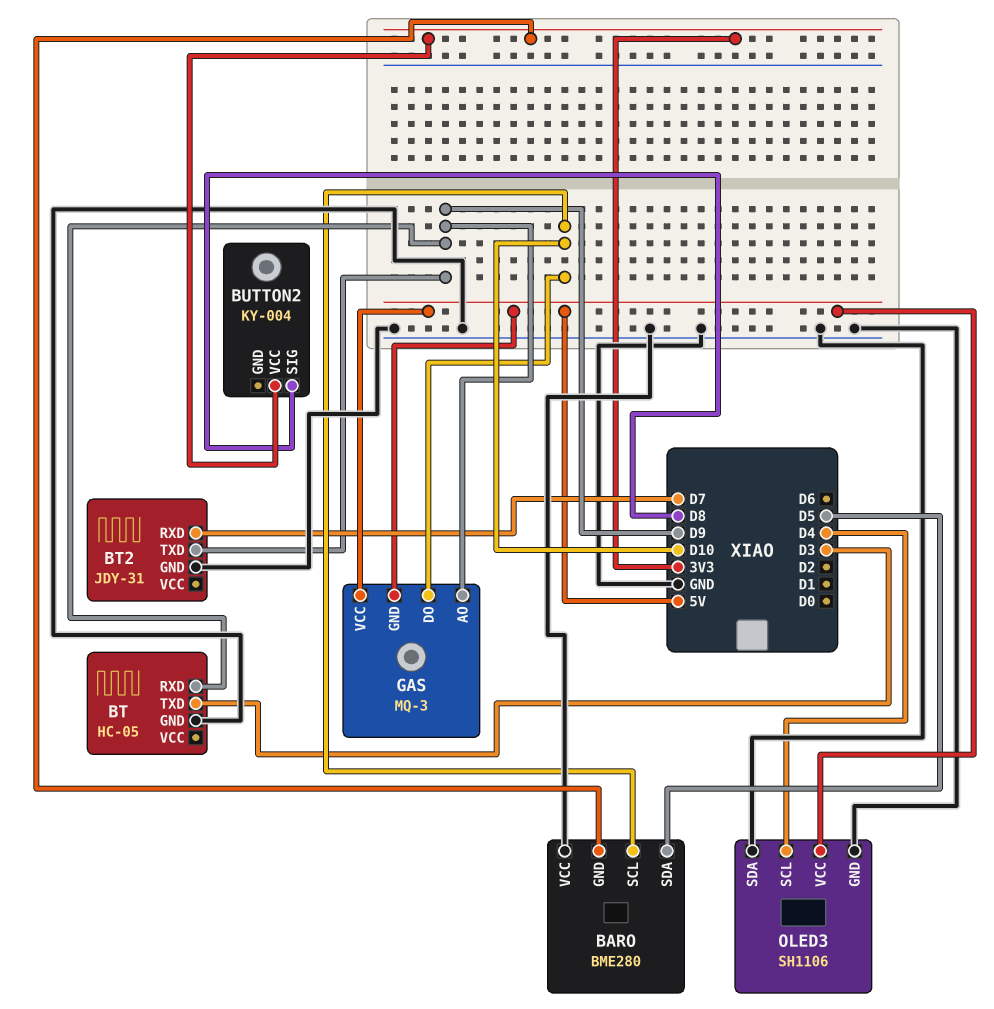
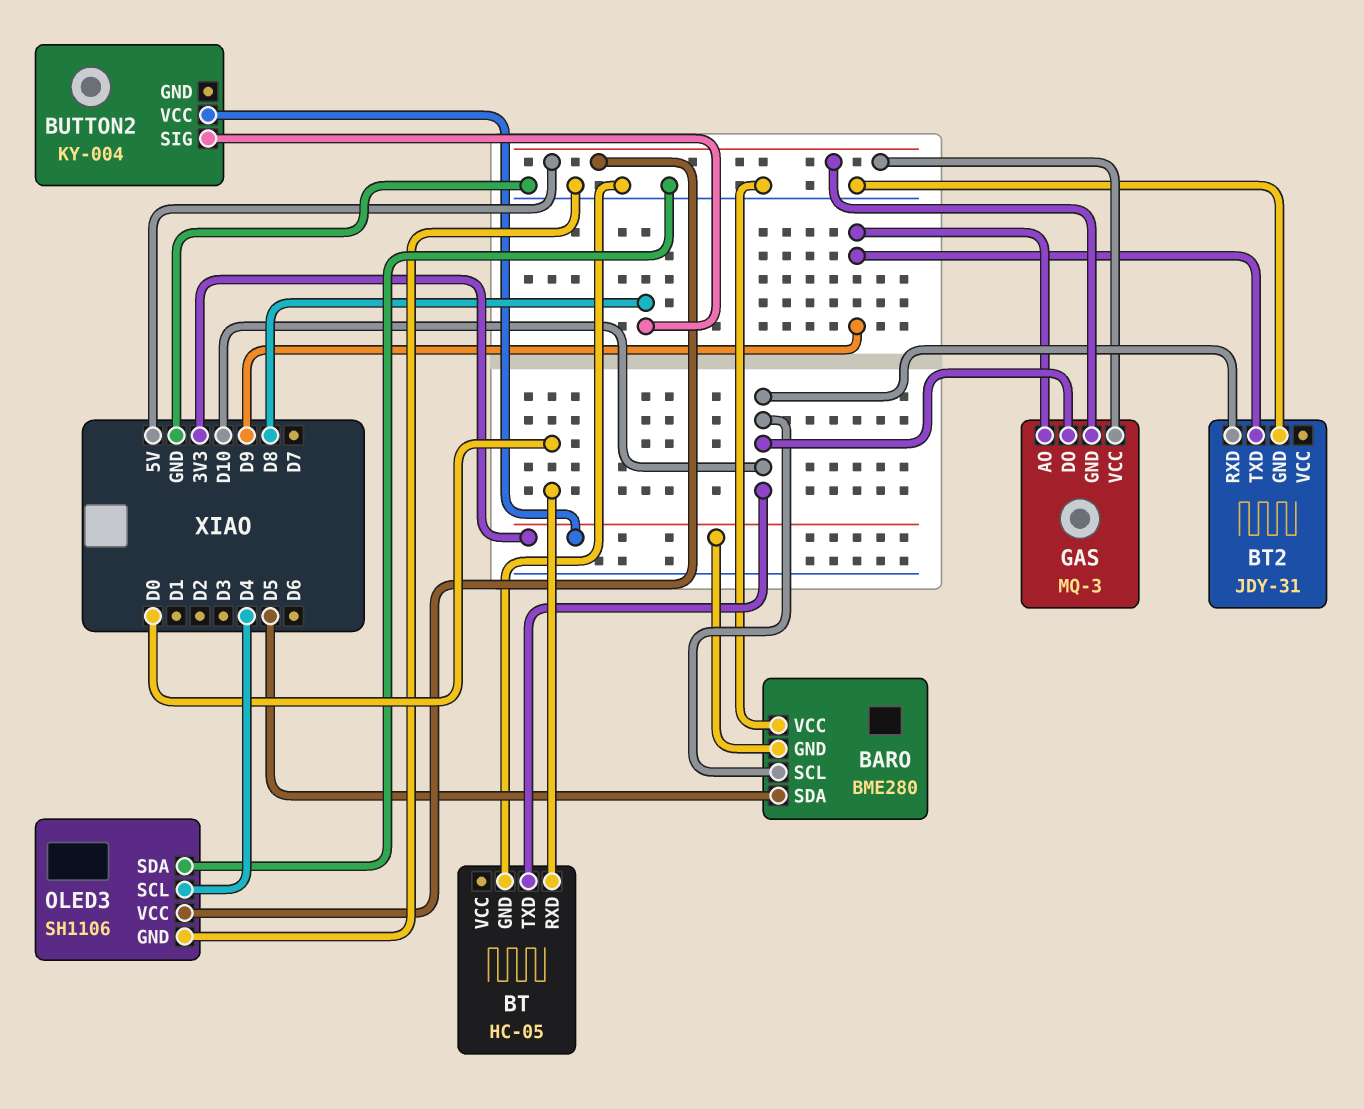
BT pin RXD: D9 -> D0
BT pin TXD: D3 -> D10
BT2 pin RXD: D7 -> D10

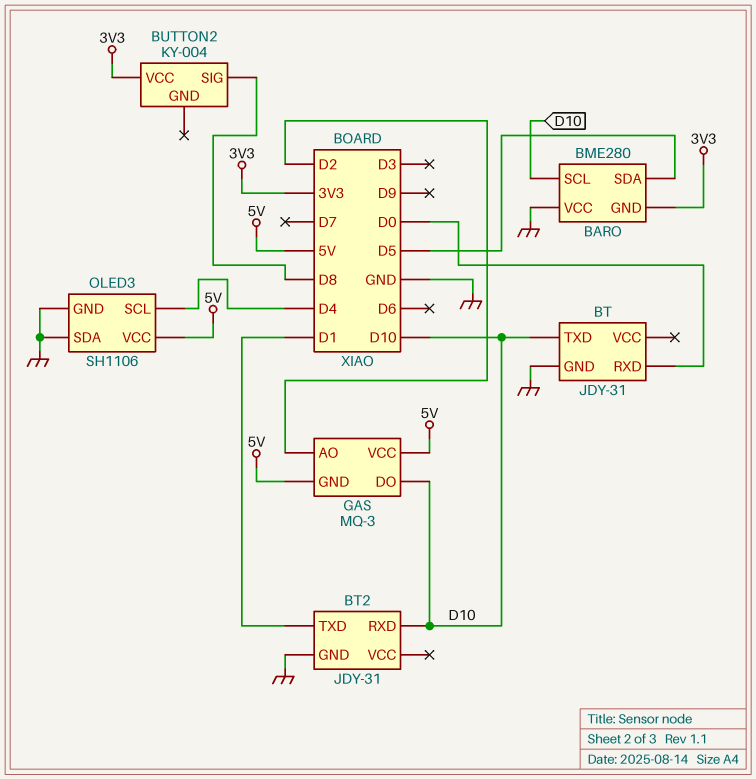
BT: HC-05 -> JDY-31
BT2 pin TXD: D9 -> D1
GAS pin AO: D9 -> D2

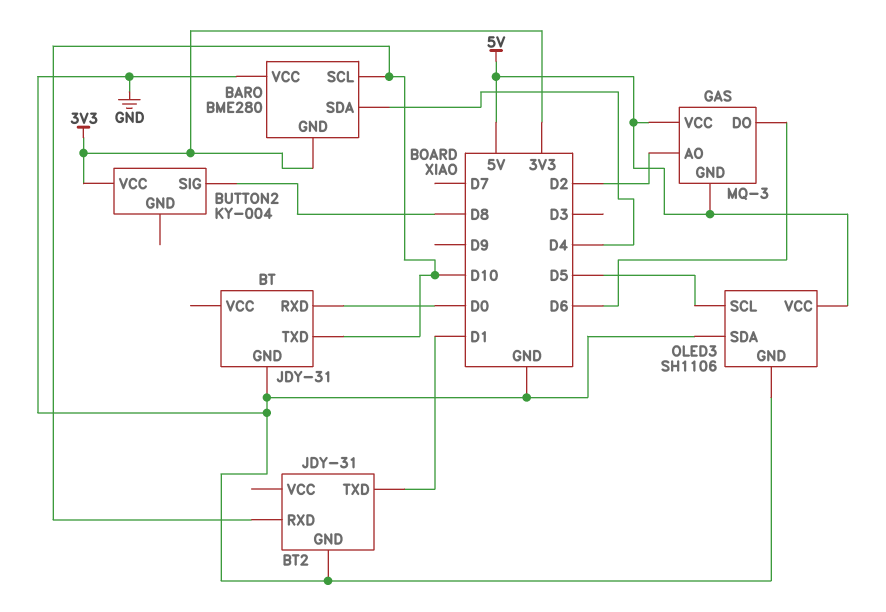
BARO pin SDA: D5 -> D4
GAS pin DO: D10 -> D6
OLED3 pin SCL: D4 -> D5

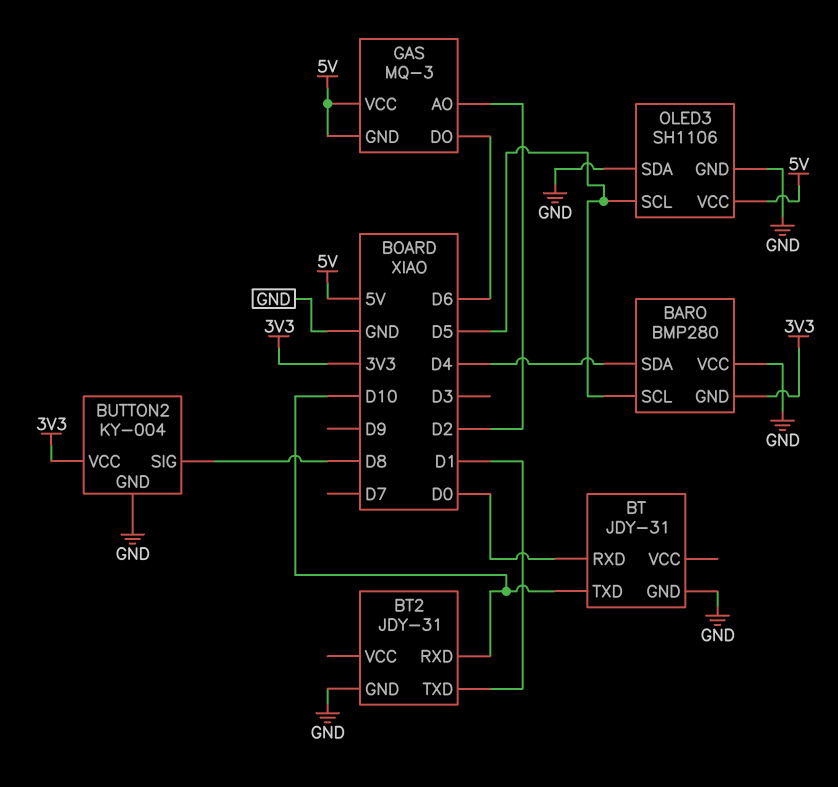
BARO: BME280 -> BMP280
BARO pin SCL: D10 -> D5
BUTTON2 pin GND: none -> GND

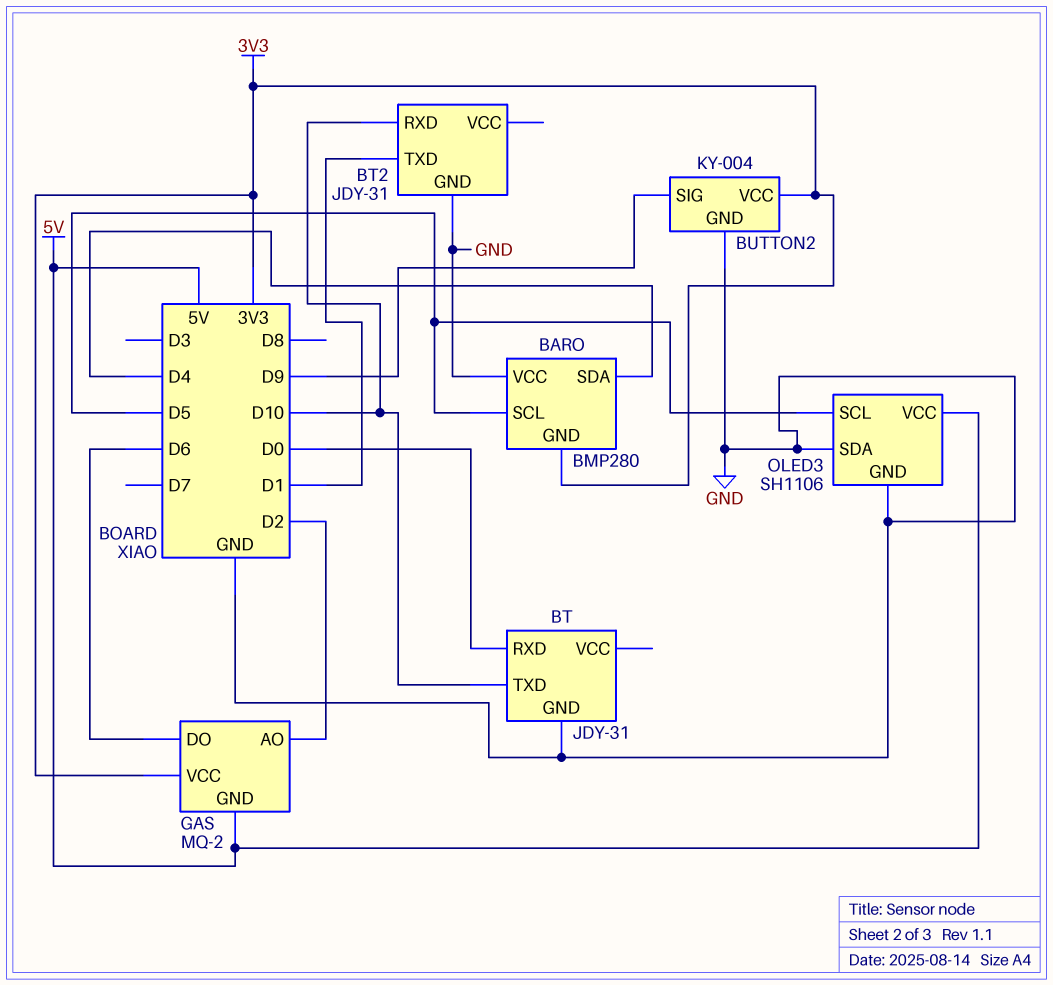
BUTTON2 pin SIG: D8 -> D9
GAS: MQ-3 -> MQ-2
GAS pin VCC: 5V -> 3V3

